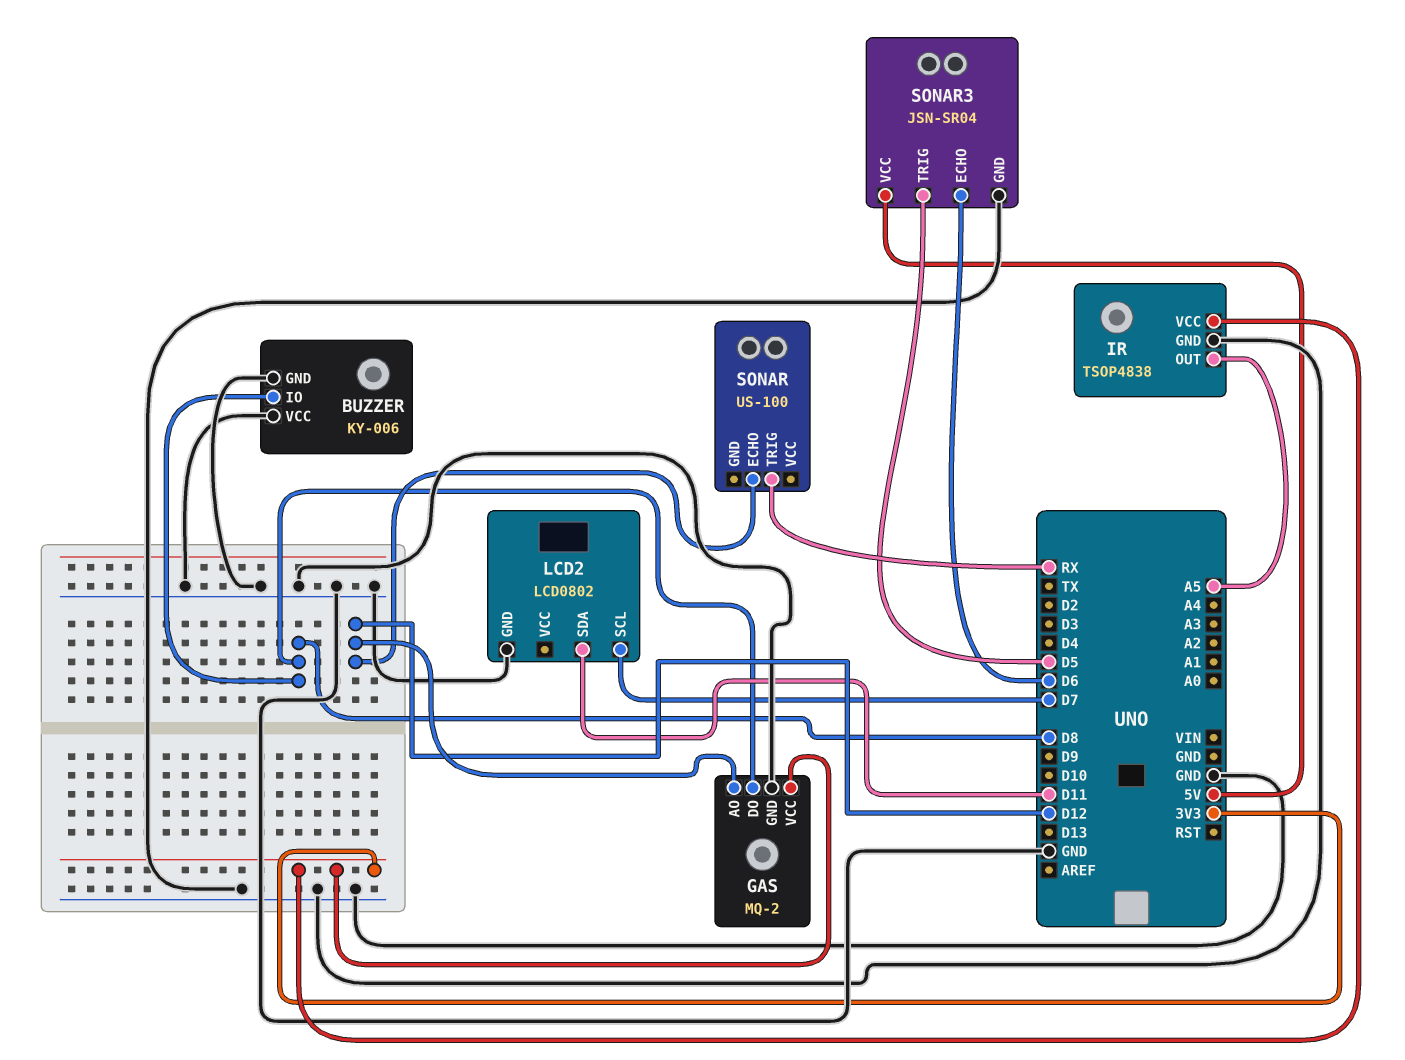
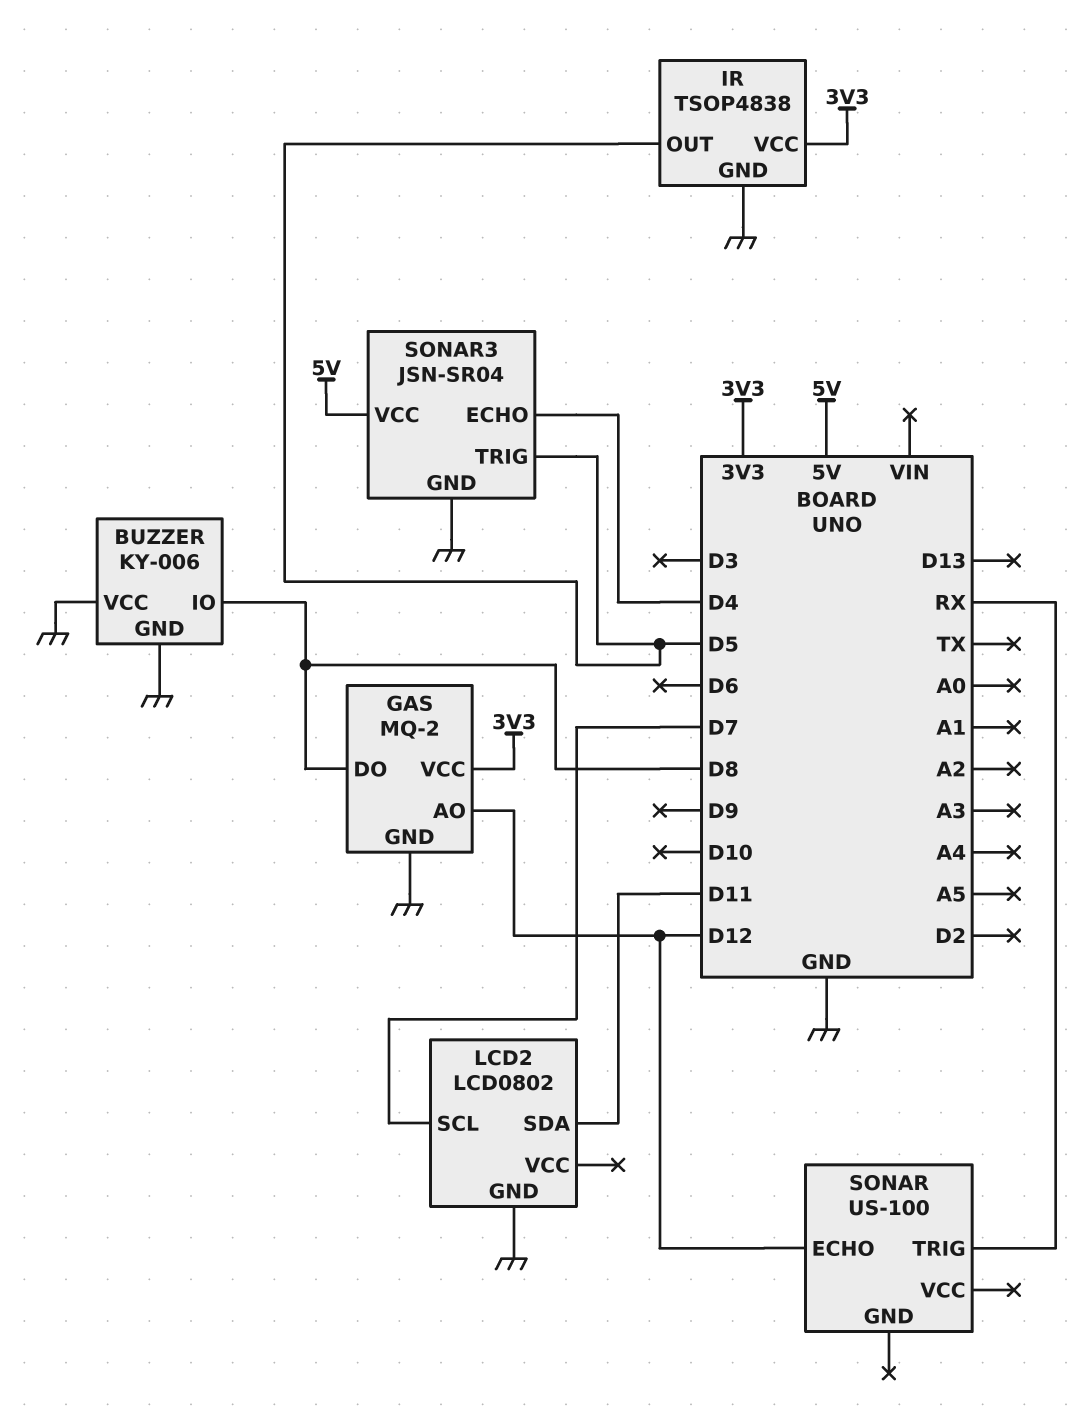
IR pin OUT: A5 -> D5
SONAR3 pin ECHO: D6 -> D4

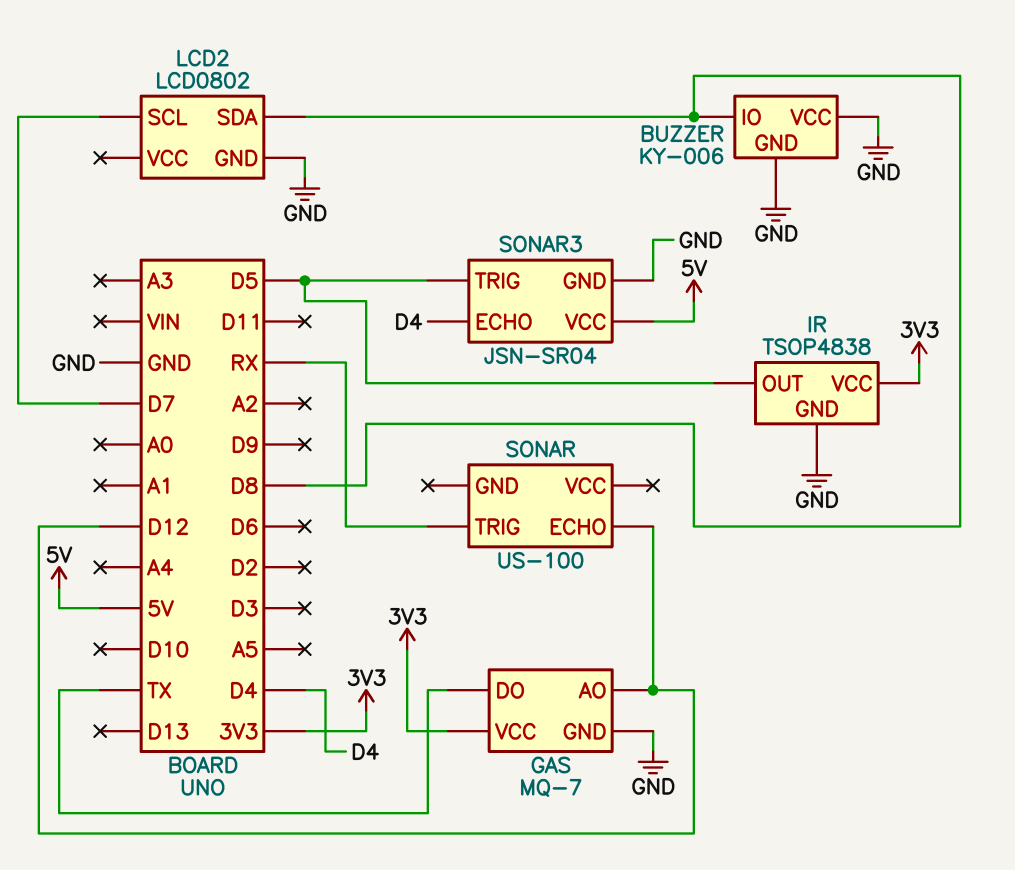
GAS: MQ-2 -> MQ-7
GAS pin DO: D8 -> TX
LCD2 pin SDA: D11 -> D8

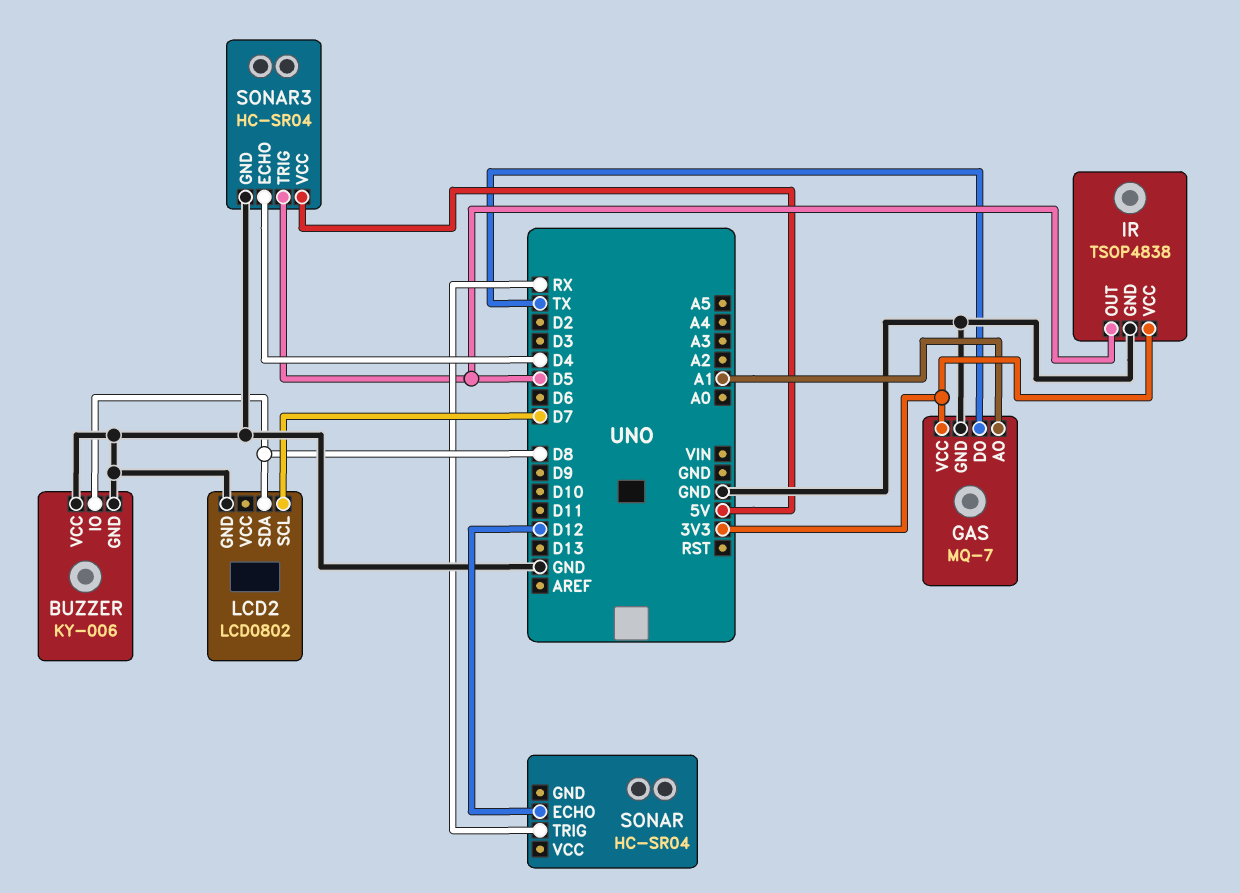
GAS pin AO: D12 -> A1
SONAR: US-100 -> HC-SR04
SONAR3: JSN-SR04 -> HC-SR04

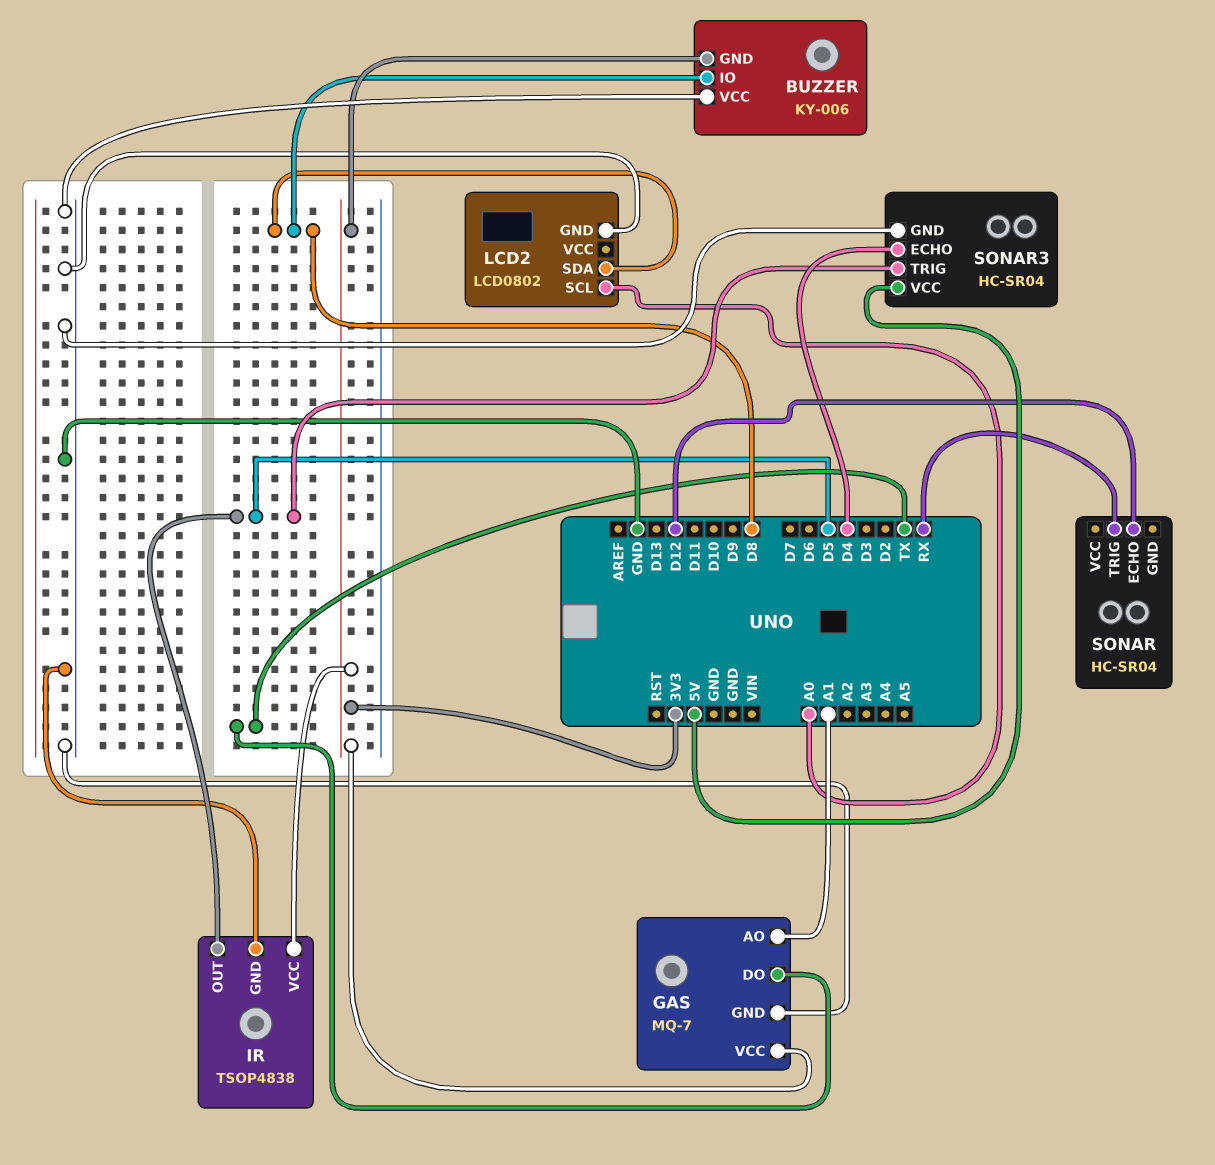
BUZZER pin GND: GND -> 3V3
LCD2 pin SCL: D7 -> A0

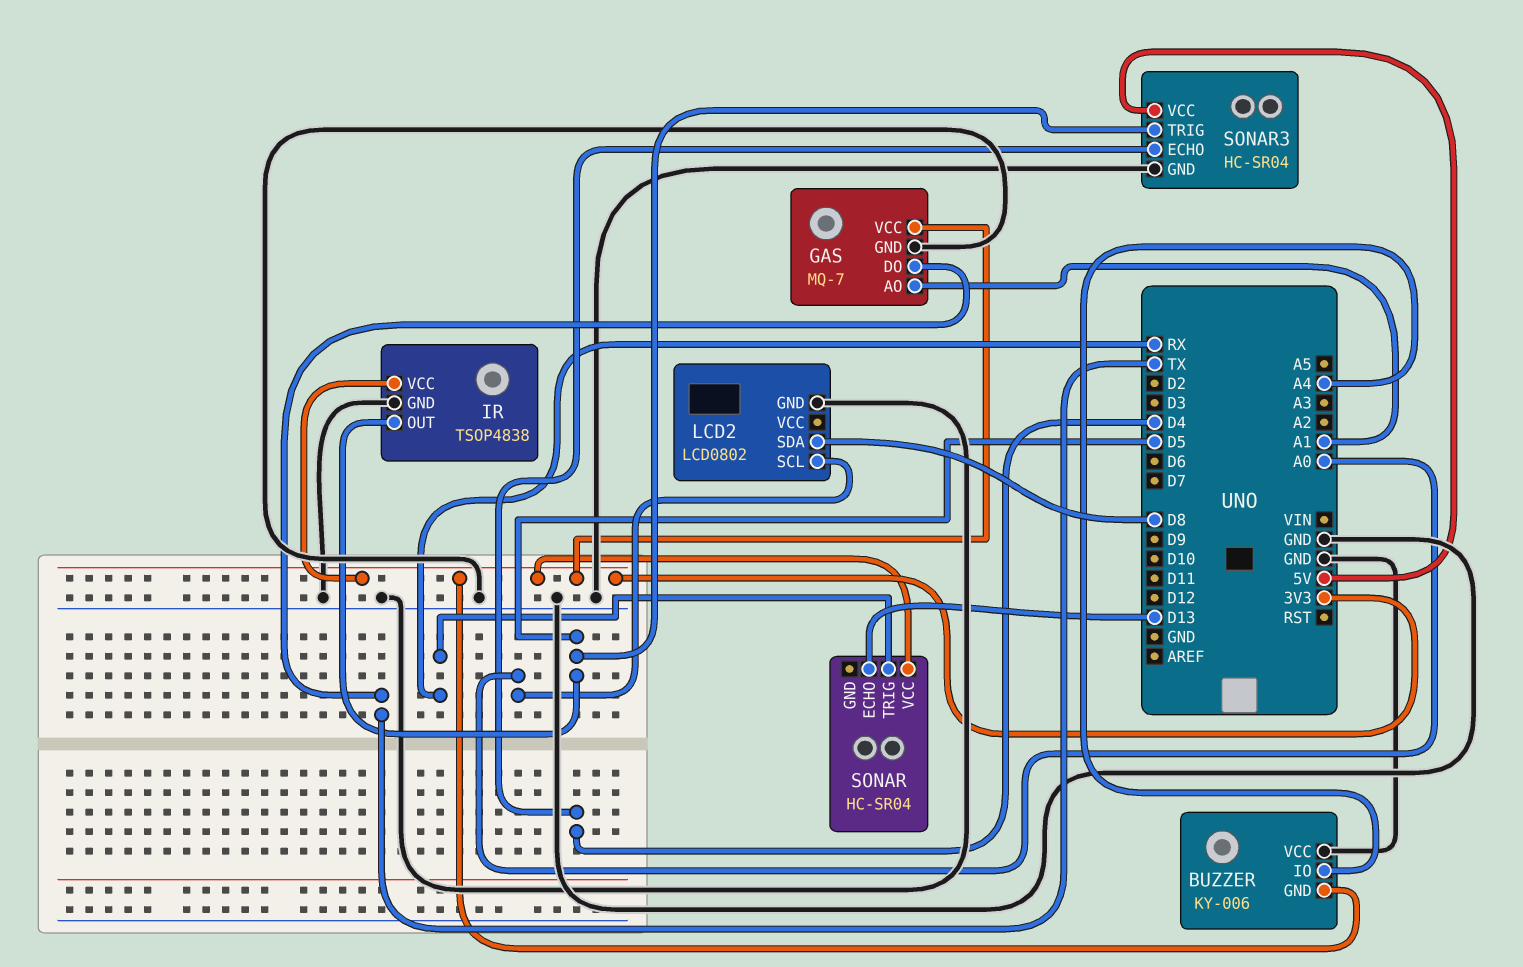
BUZZER pin IO: D8 -> A4
SONAR pin ECHO: D12 -> D13
SONAR pin VCC: none -> 3V3

